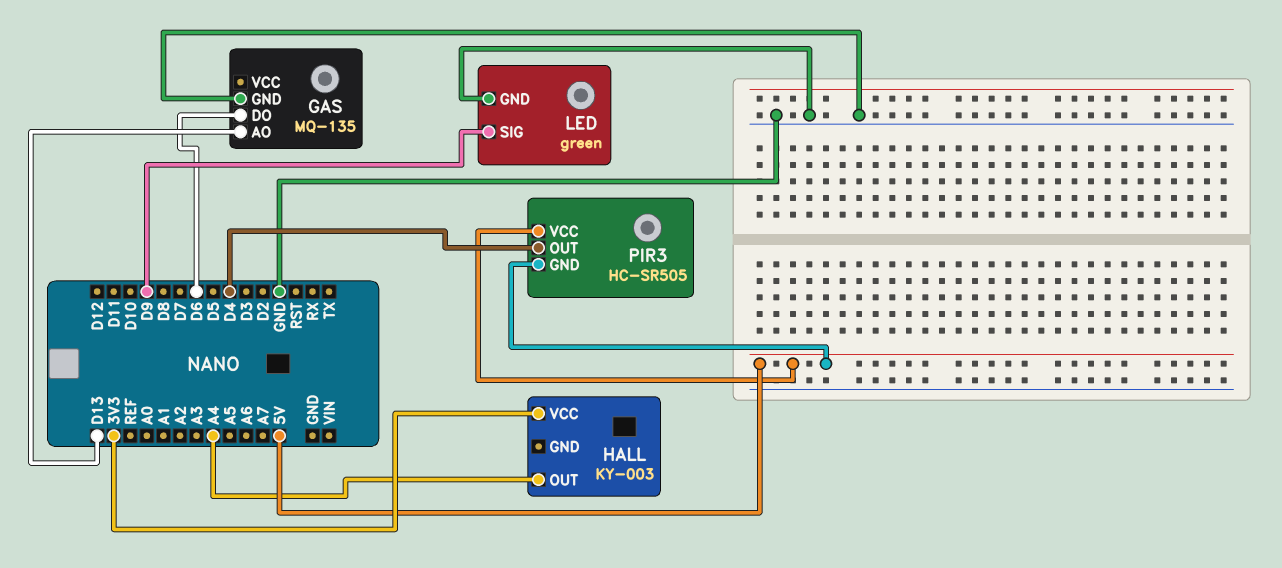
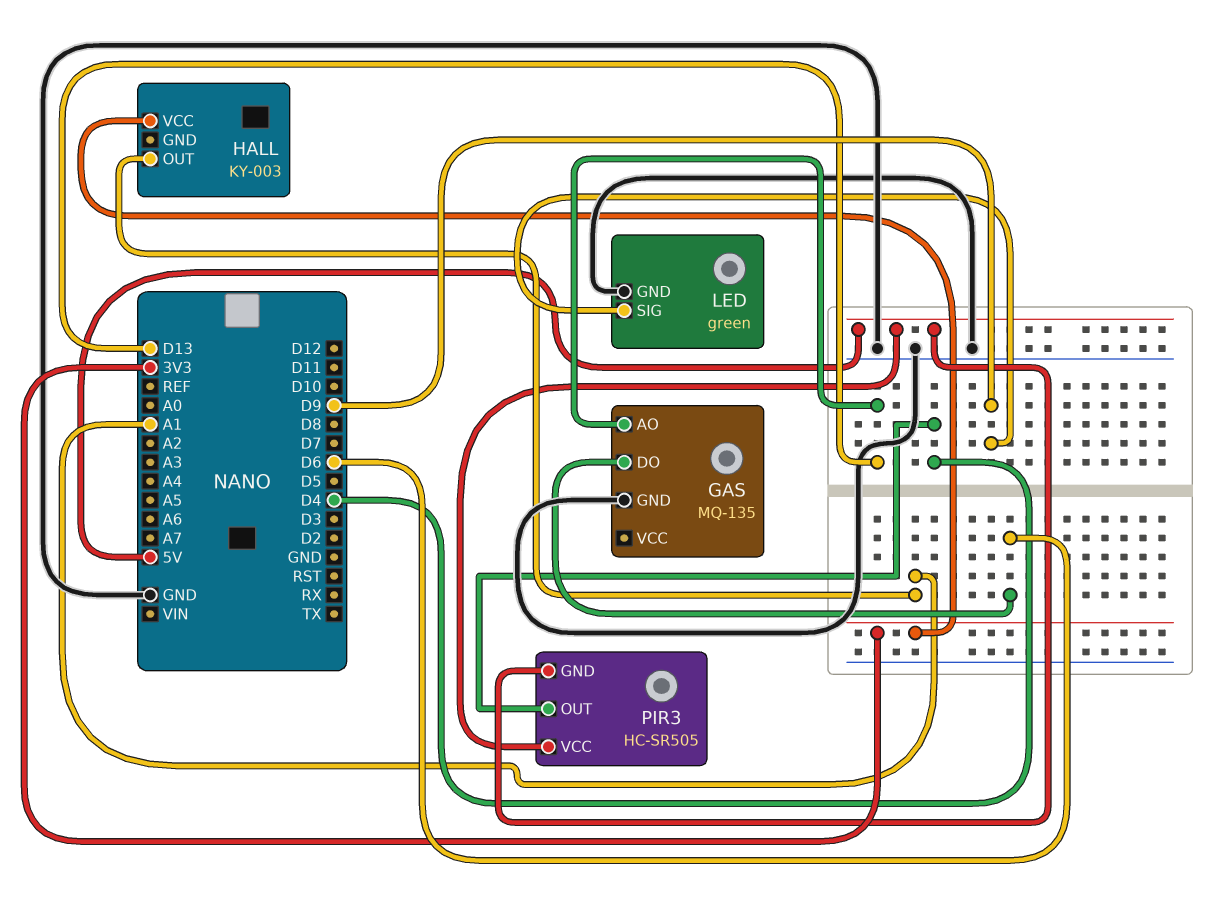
HALL pin OUT: A4 -> A1

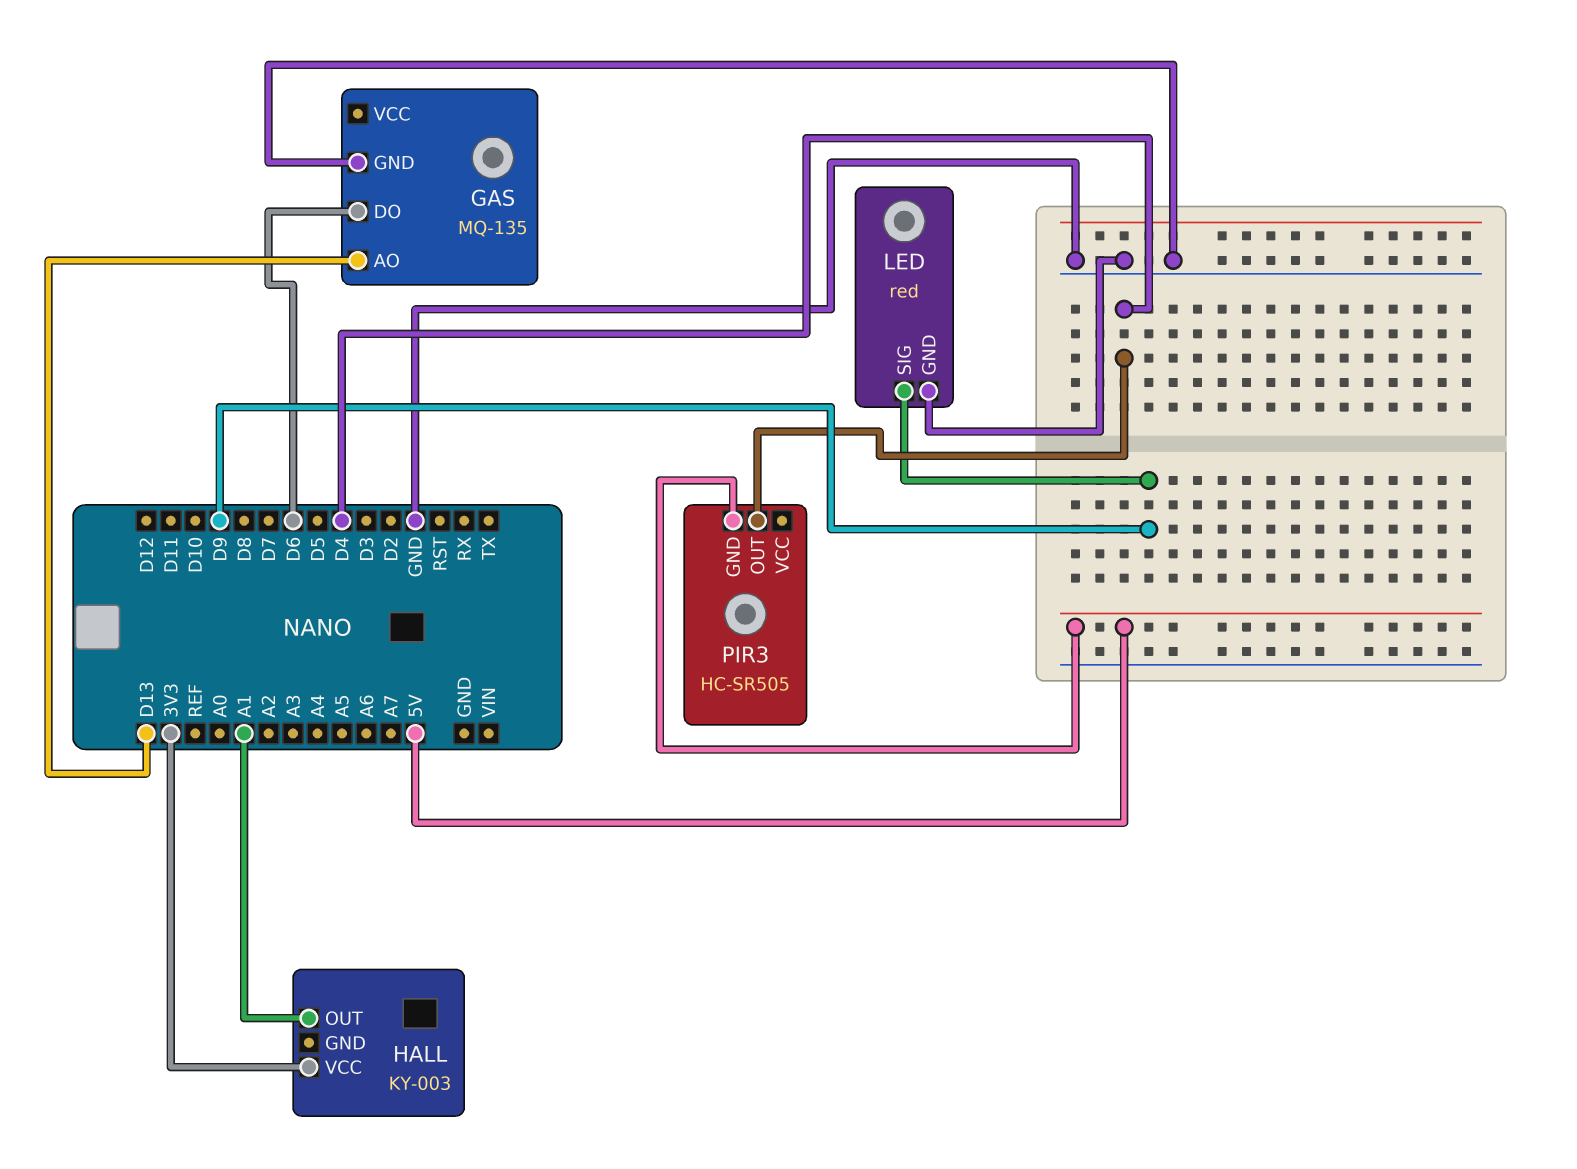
LED: green -> red
PIR3 pin VCC: 5V -> none

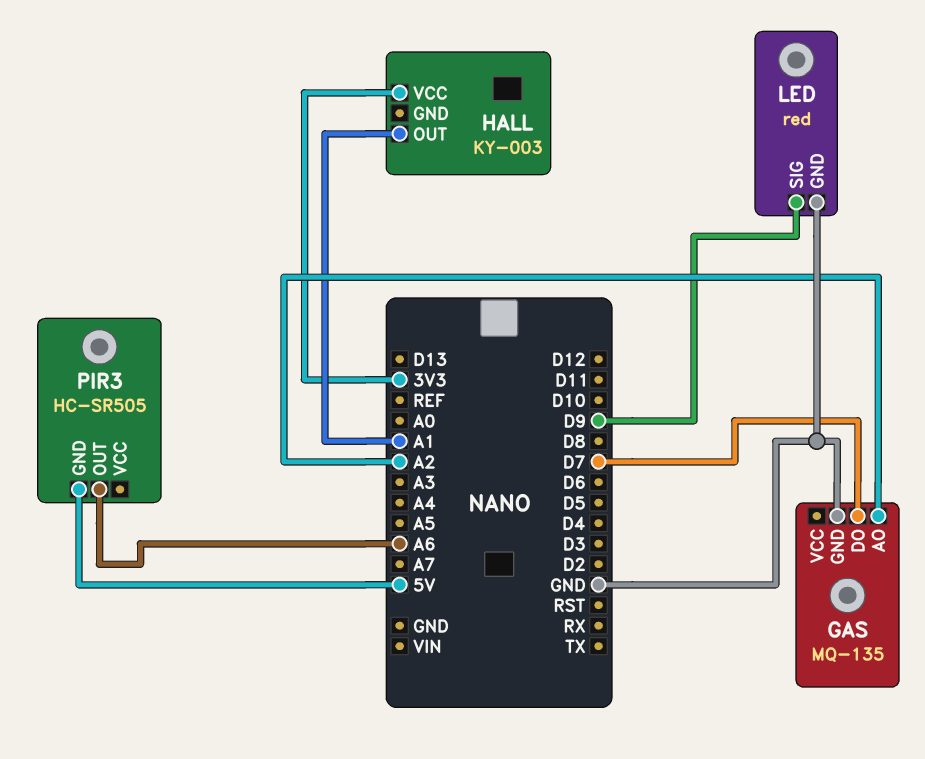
GAS pin AO: D13 -> A2
GAS pin DO: D6 -> D7
PIR3 pin OUT: D4 -> A6

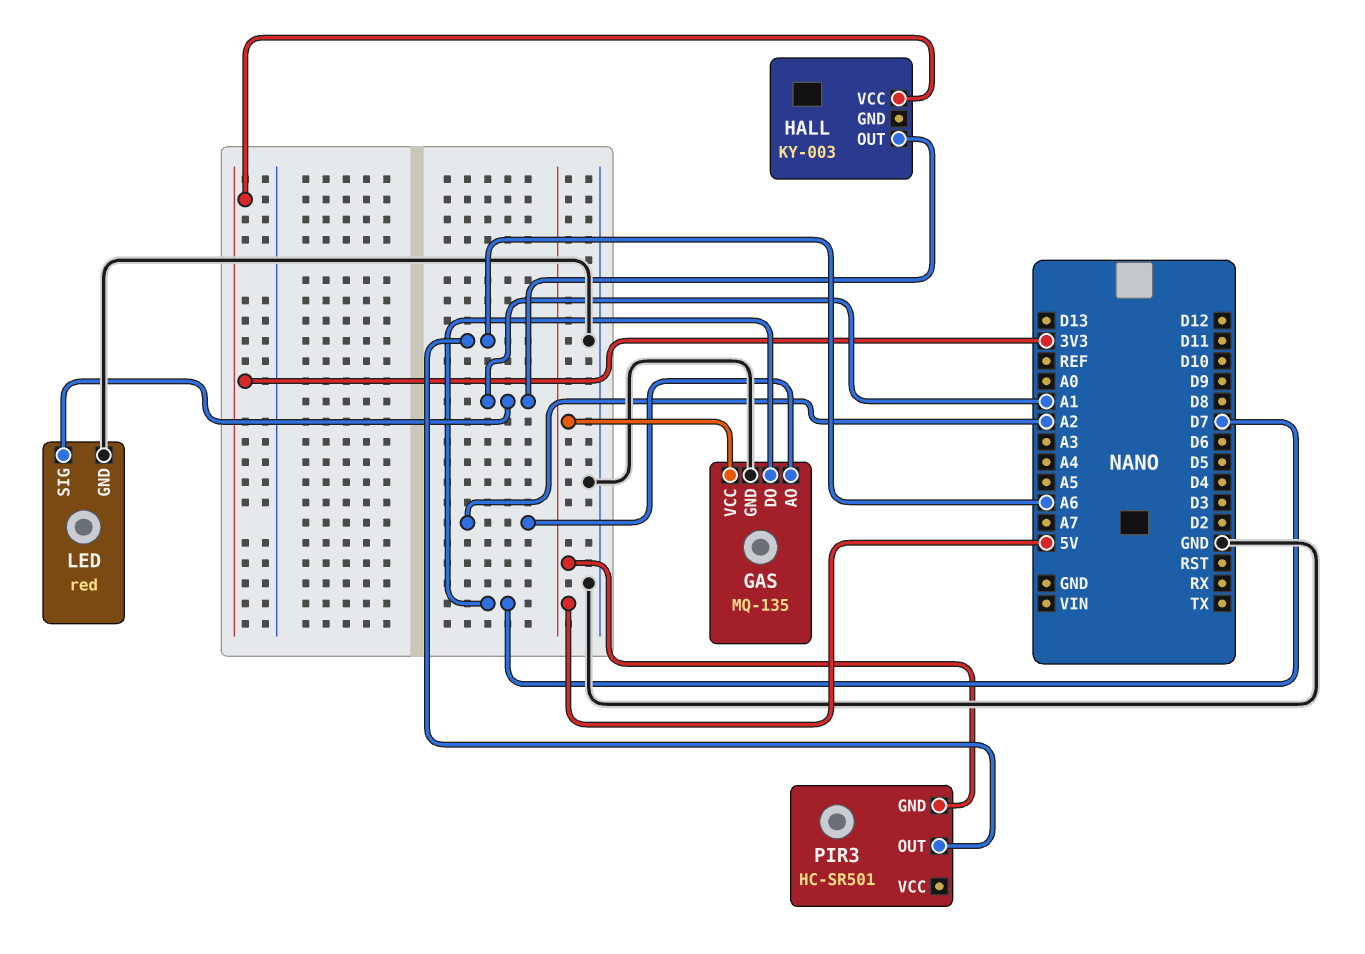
GAS pin VCC: none -> 5V
LED pin SIG: D9 -> A1
PIR3: HC-SR505 -> HC-SR501

